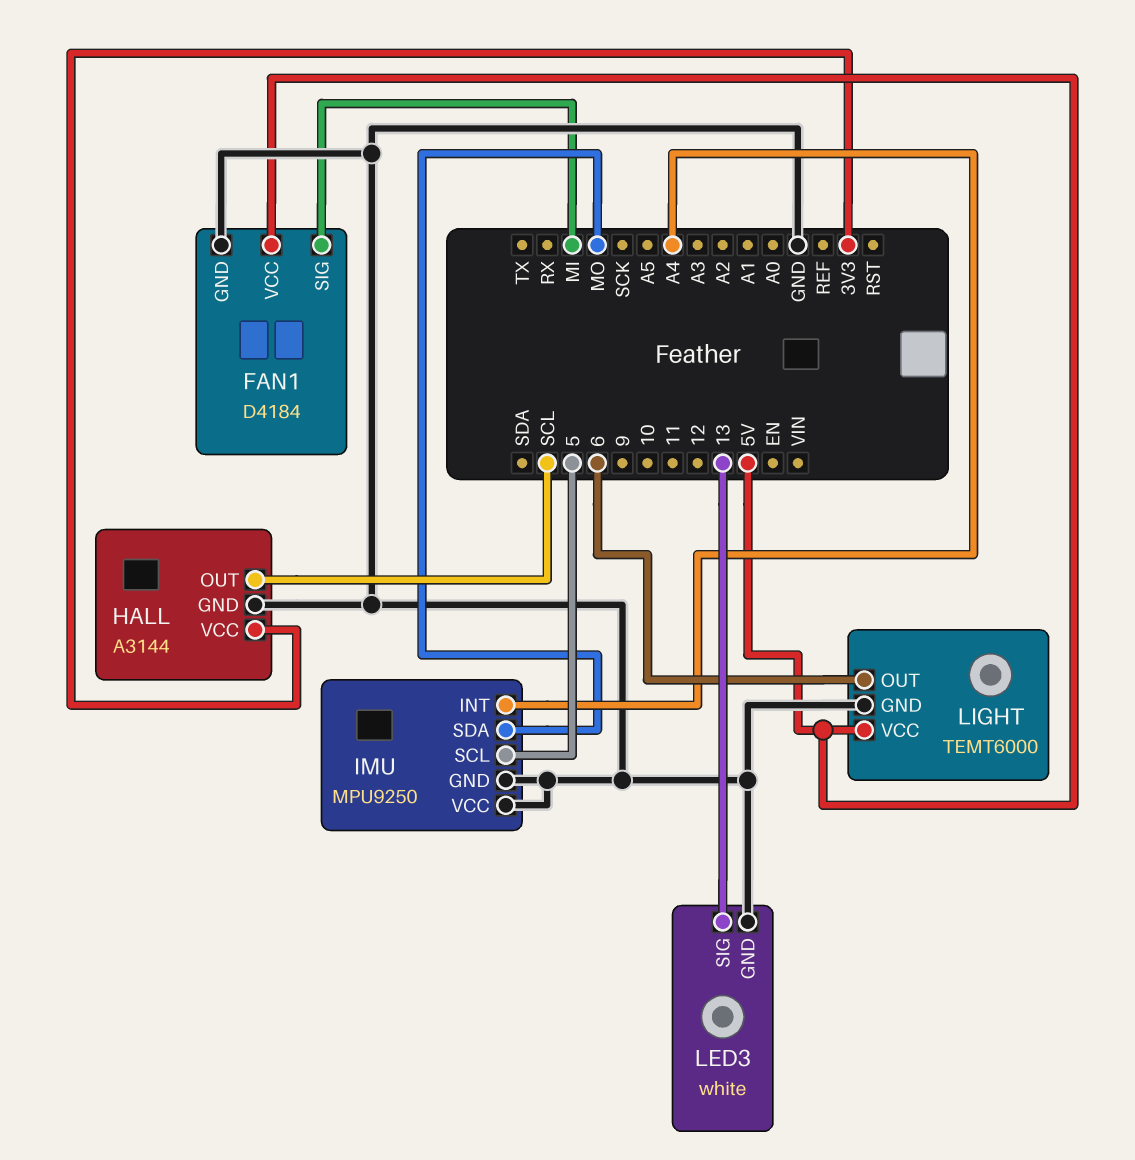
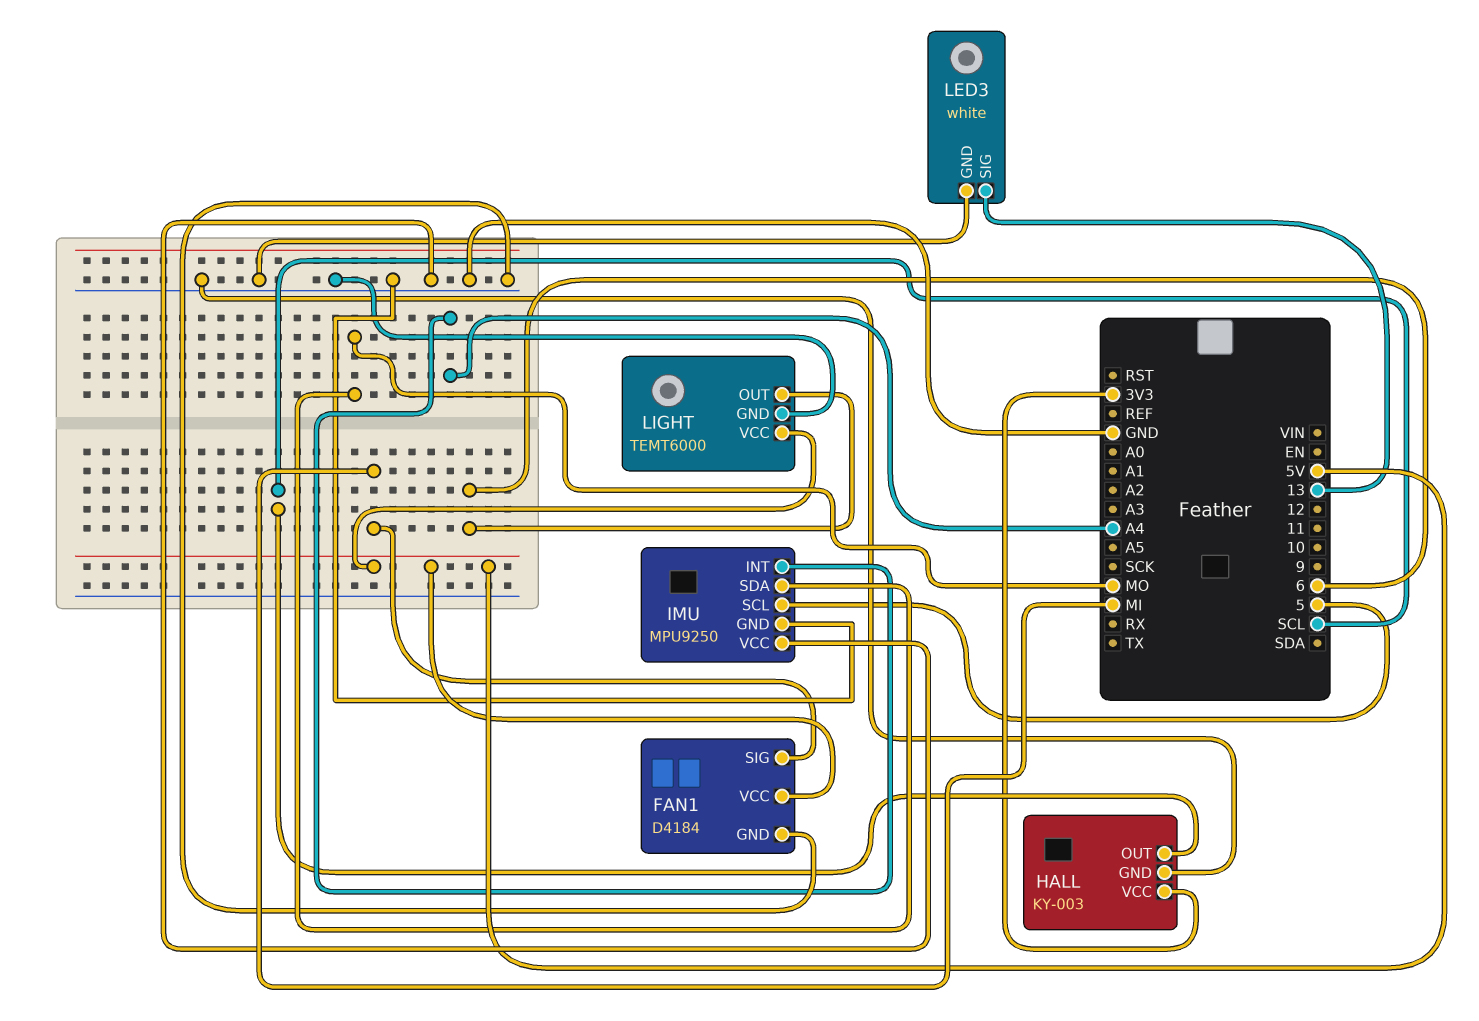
HALL: A3144 -> KY-003

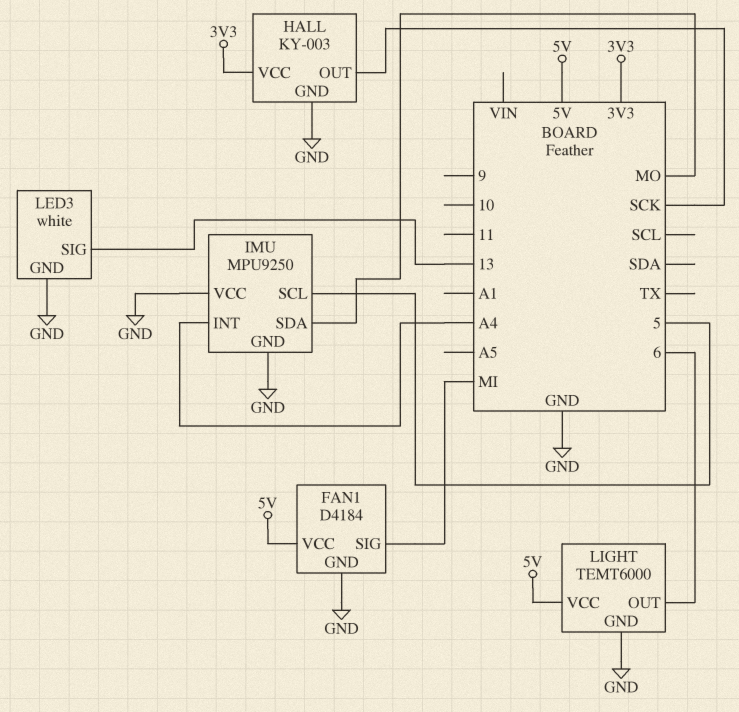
HALL pin OUT: SCL -> SCK

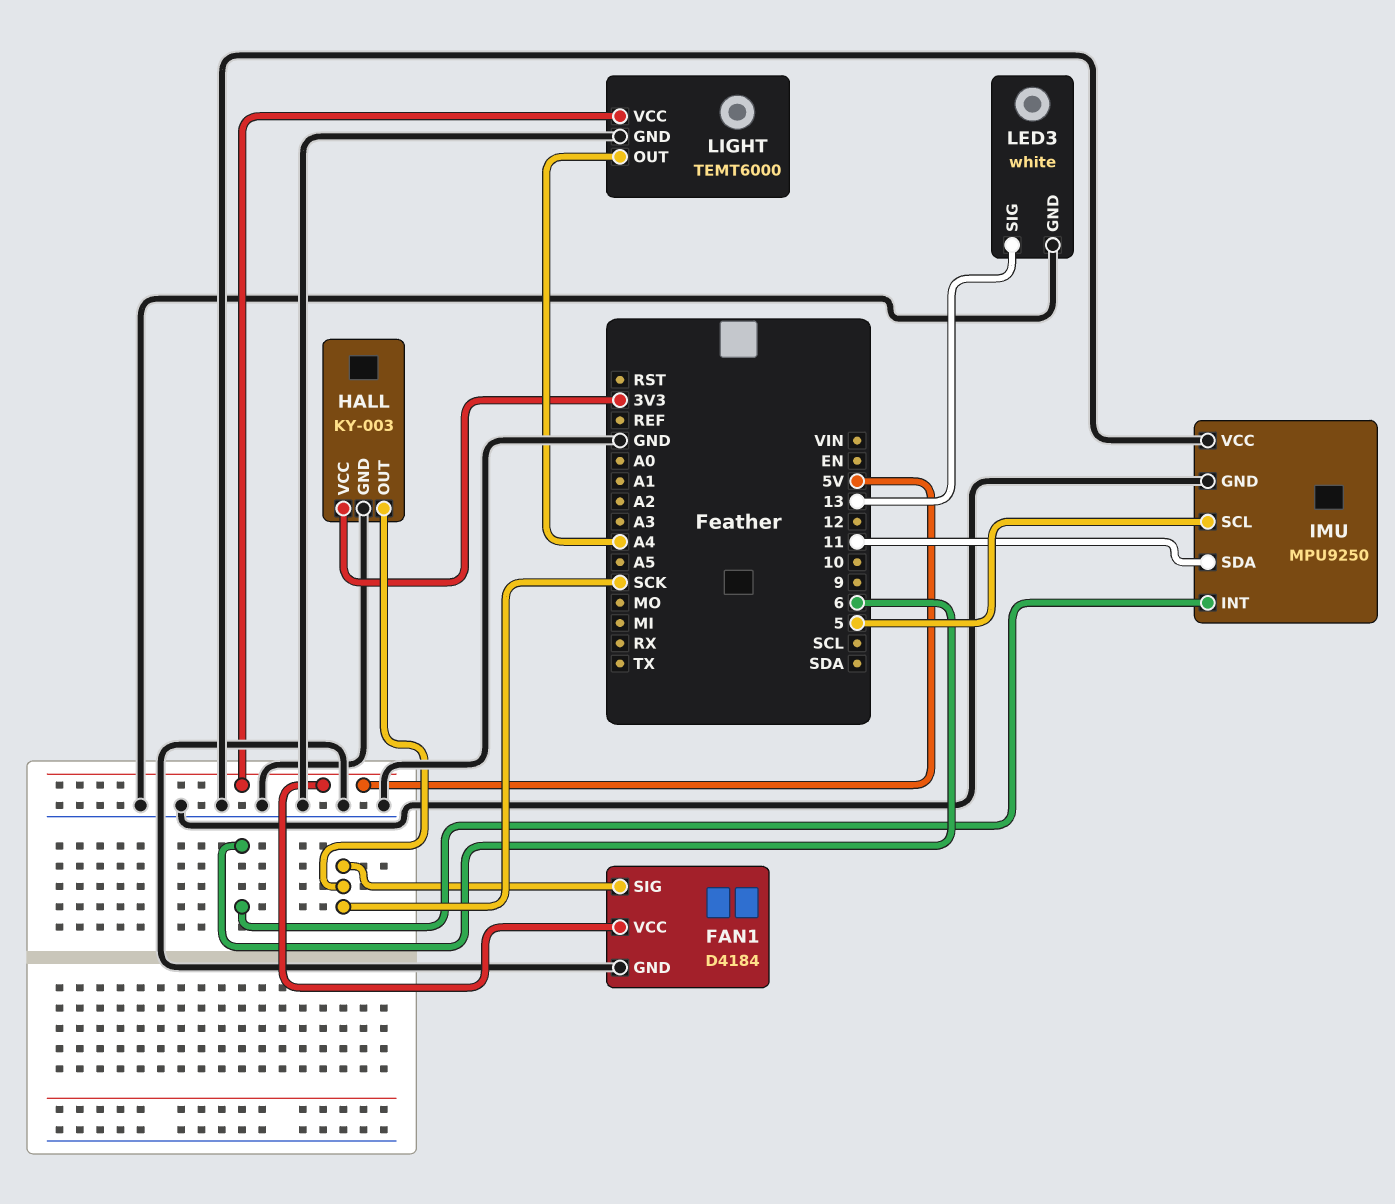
FAN1 pin SIG: MI -> SCK
IMU pin INT: A4 -> 6
IMU pin SDA: MO -> 11
LIGHT pin OUT: 6 -> A4

